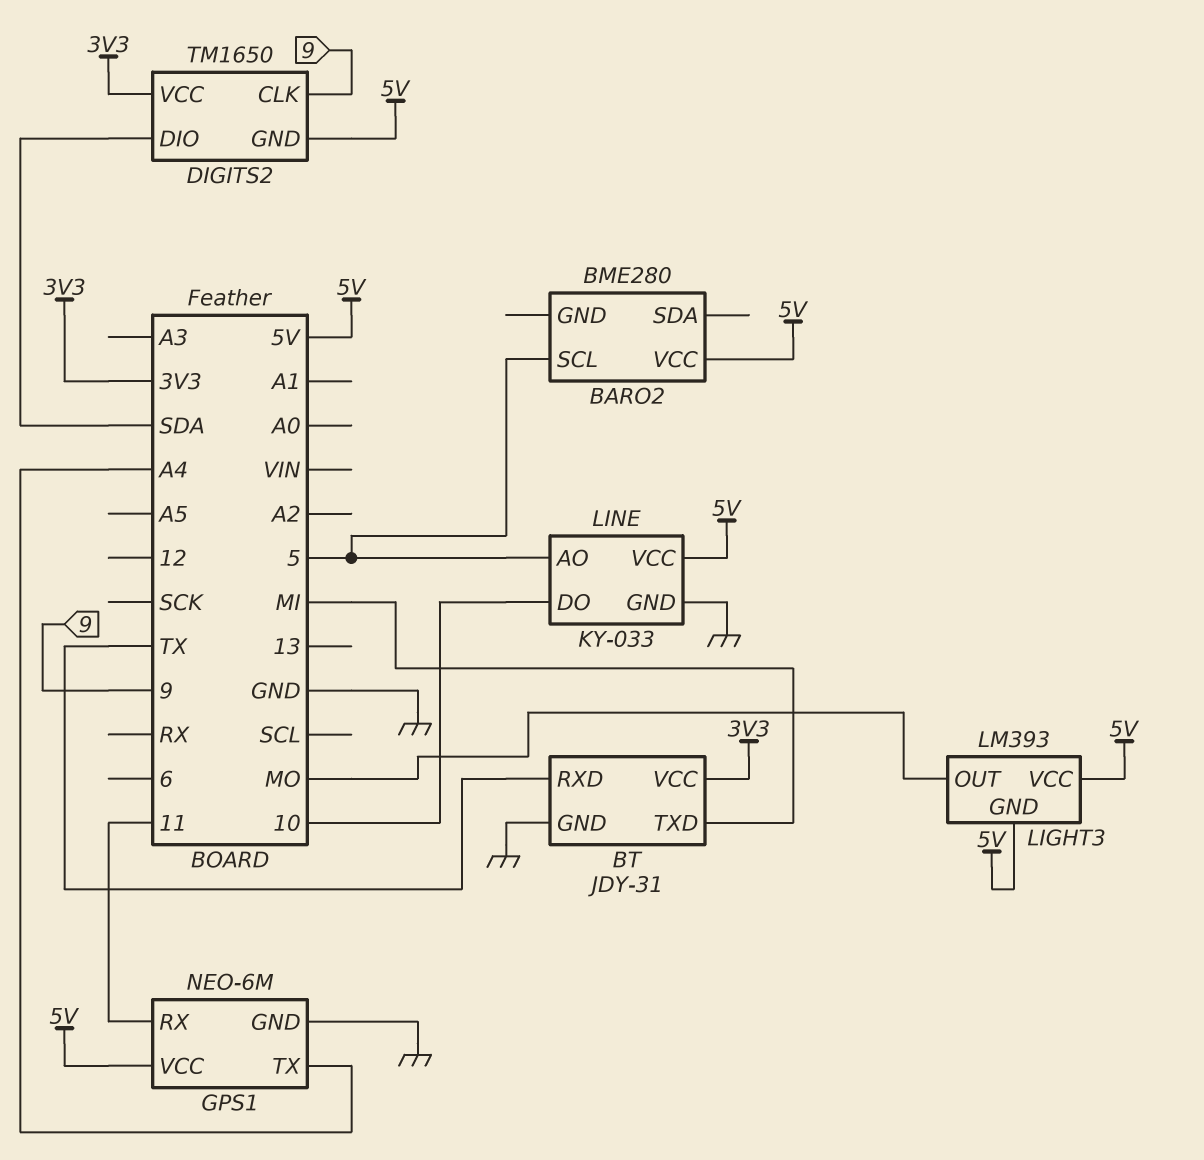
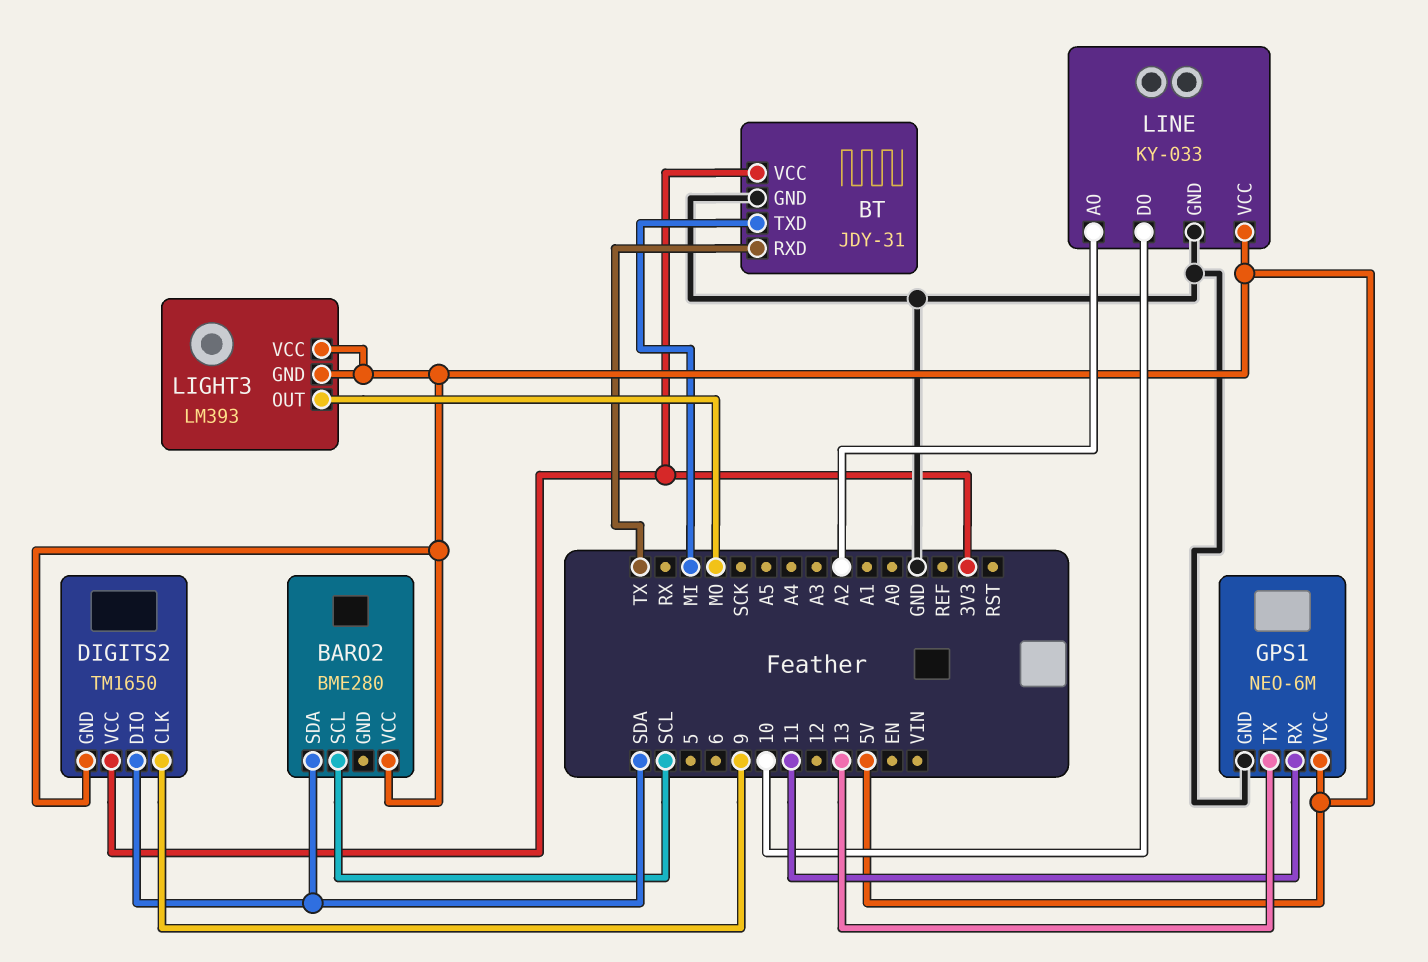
BARO2 pin SCL: 5 -> SCL
BARO2 pin SDA: none -> SDA
GPS1 pin TX: A4 -> 13
LINE pin AO: 5 -> A2

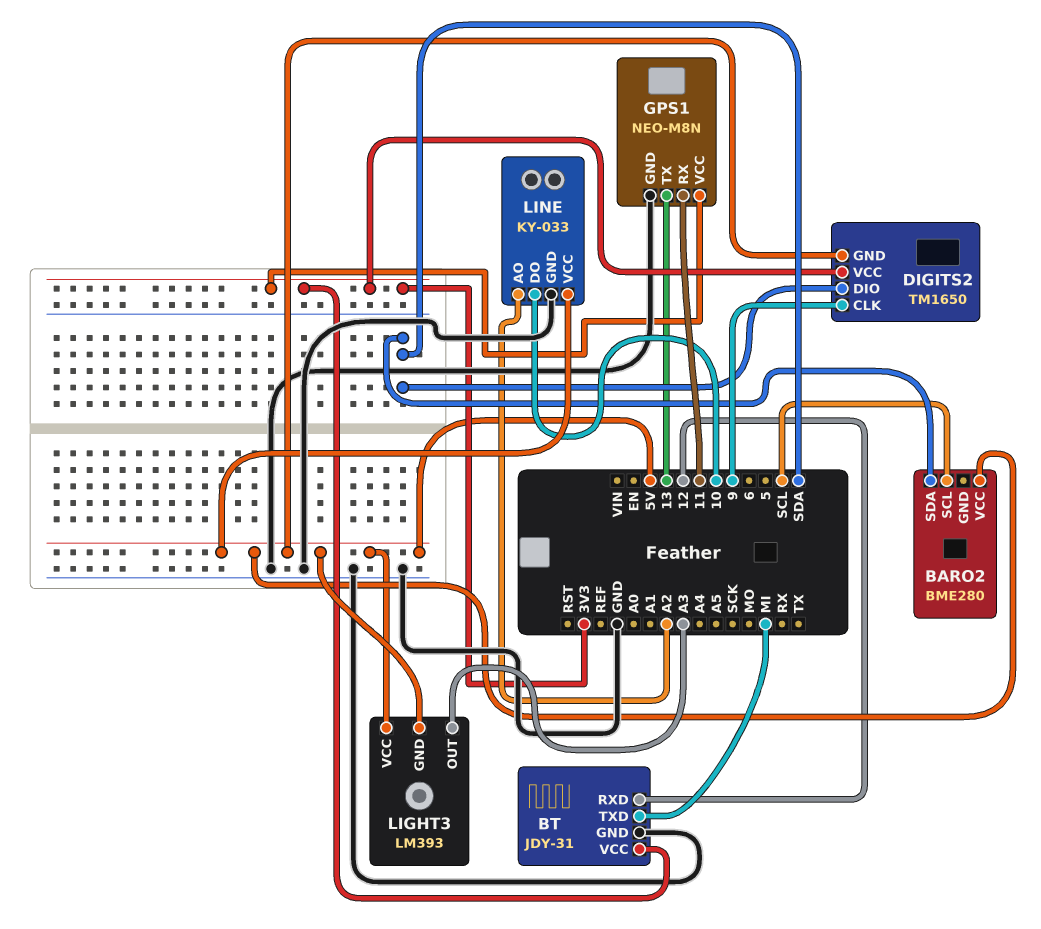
BT pin RXD: TX -> 12
GPS1: NEO-6M -> NEO-M8N
GPS1 pin VCC: 5V -> 3V3
LIGHT3 pin OUT: MO -> A3

